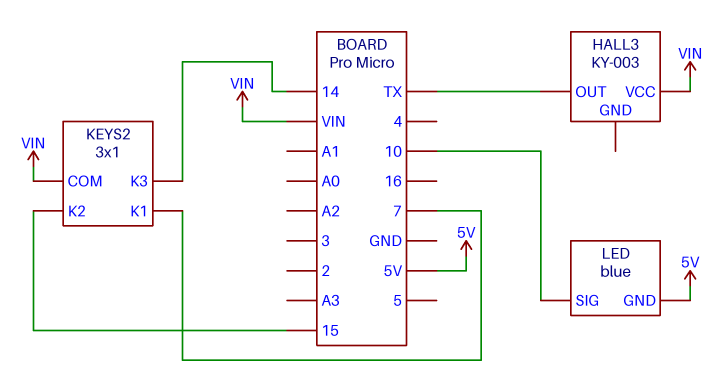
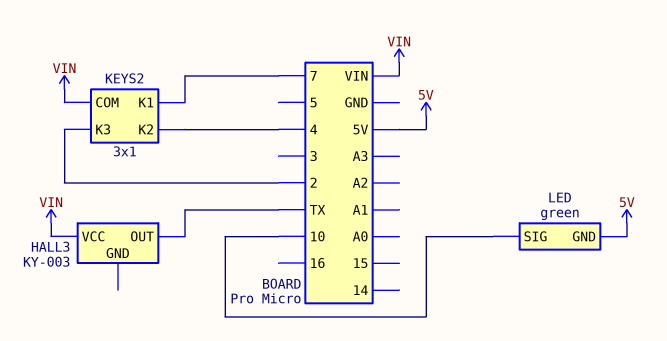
KEYS2 pin K2: 15 -> 4
KEYS2 pin K3: 14 -> 2
LED: blue -> green

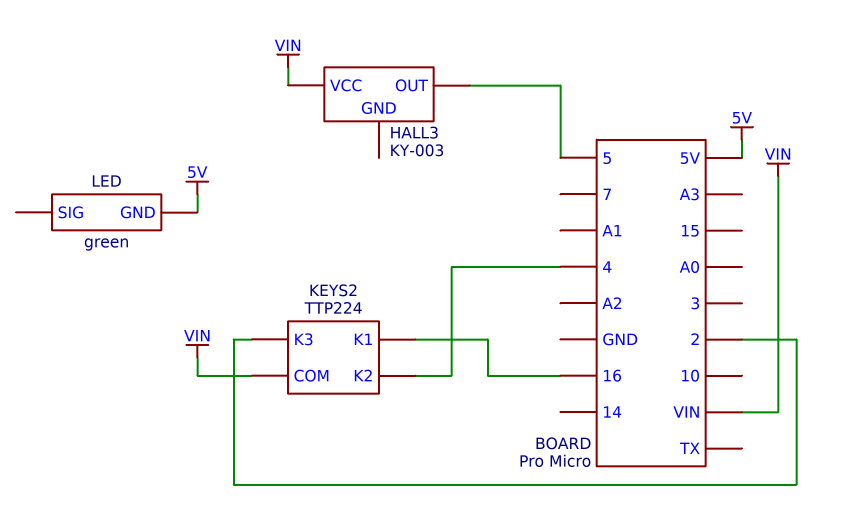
HALL3 pin OUT: TX -> 5
KEYS2: 3x1 -> TTP224
KEYS2 pin K1: 7 -> 16
LED pin SIG: 10 -> none

